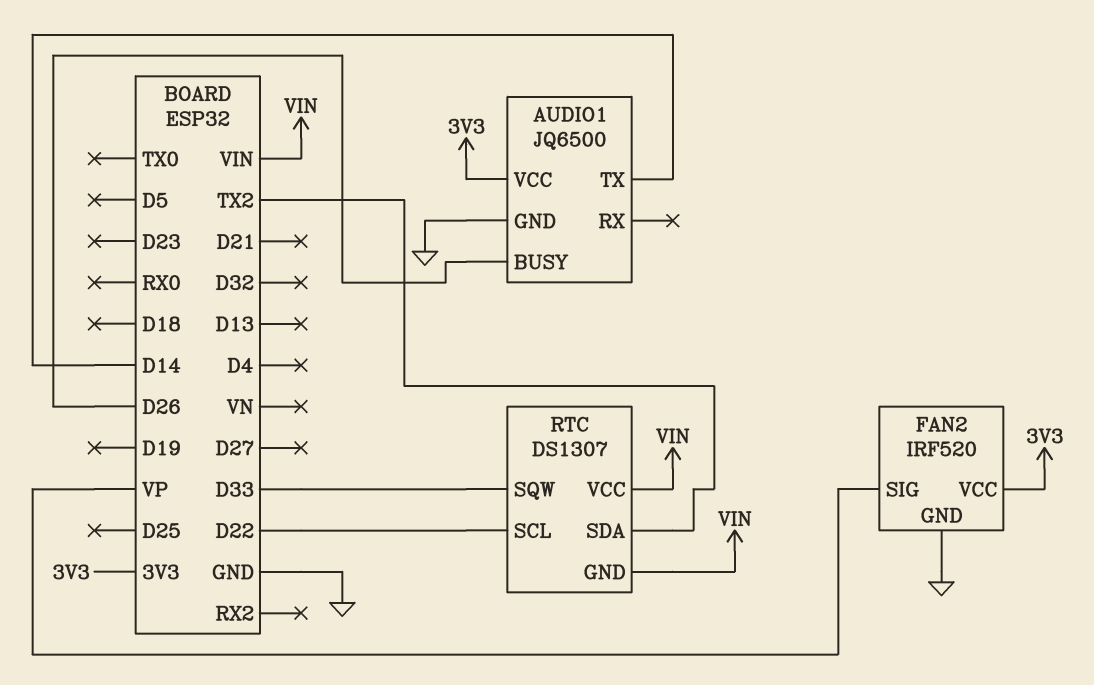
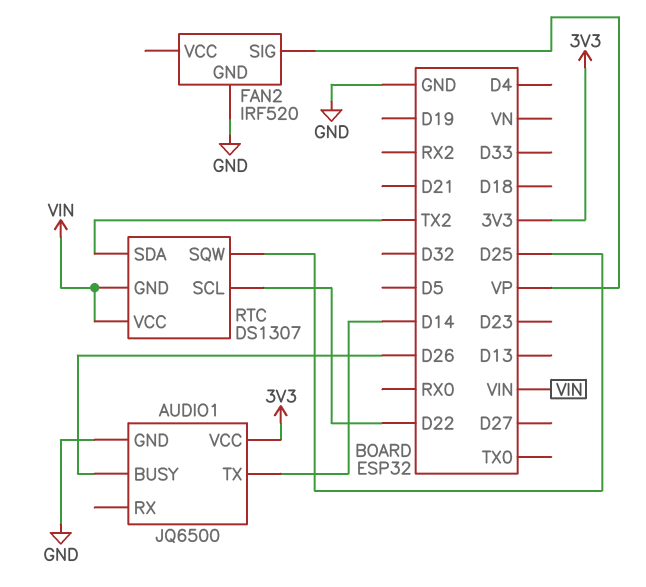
FAN2 pin VCC: 3V3 -> none
RTC pin SQW: D33 -> D25

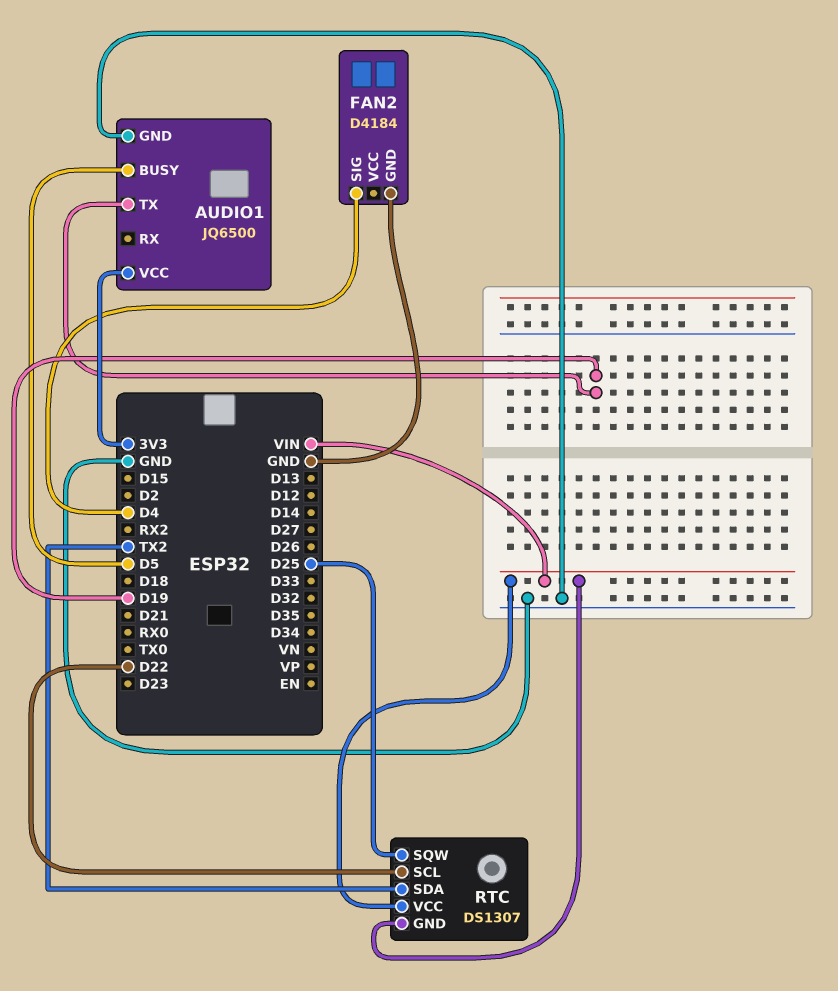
AUDIO1 pin BUSY: D26 -> D5
AUDIO1 pin TX: D14 -> D19
FAN2: IRF520 -> D4184
FAN2 pin SIG: VP -> D4

